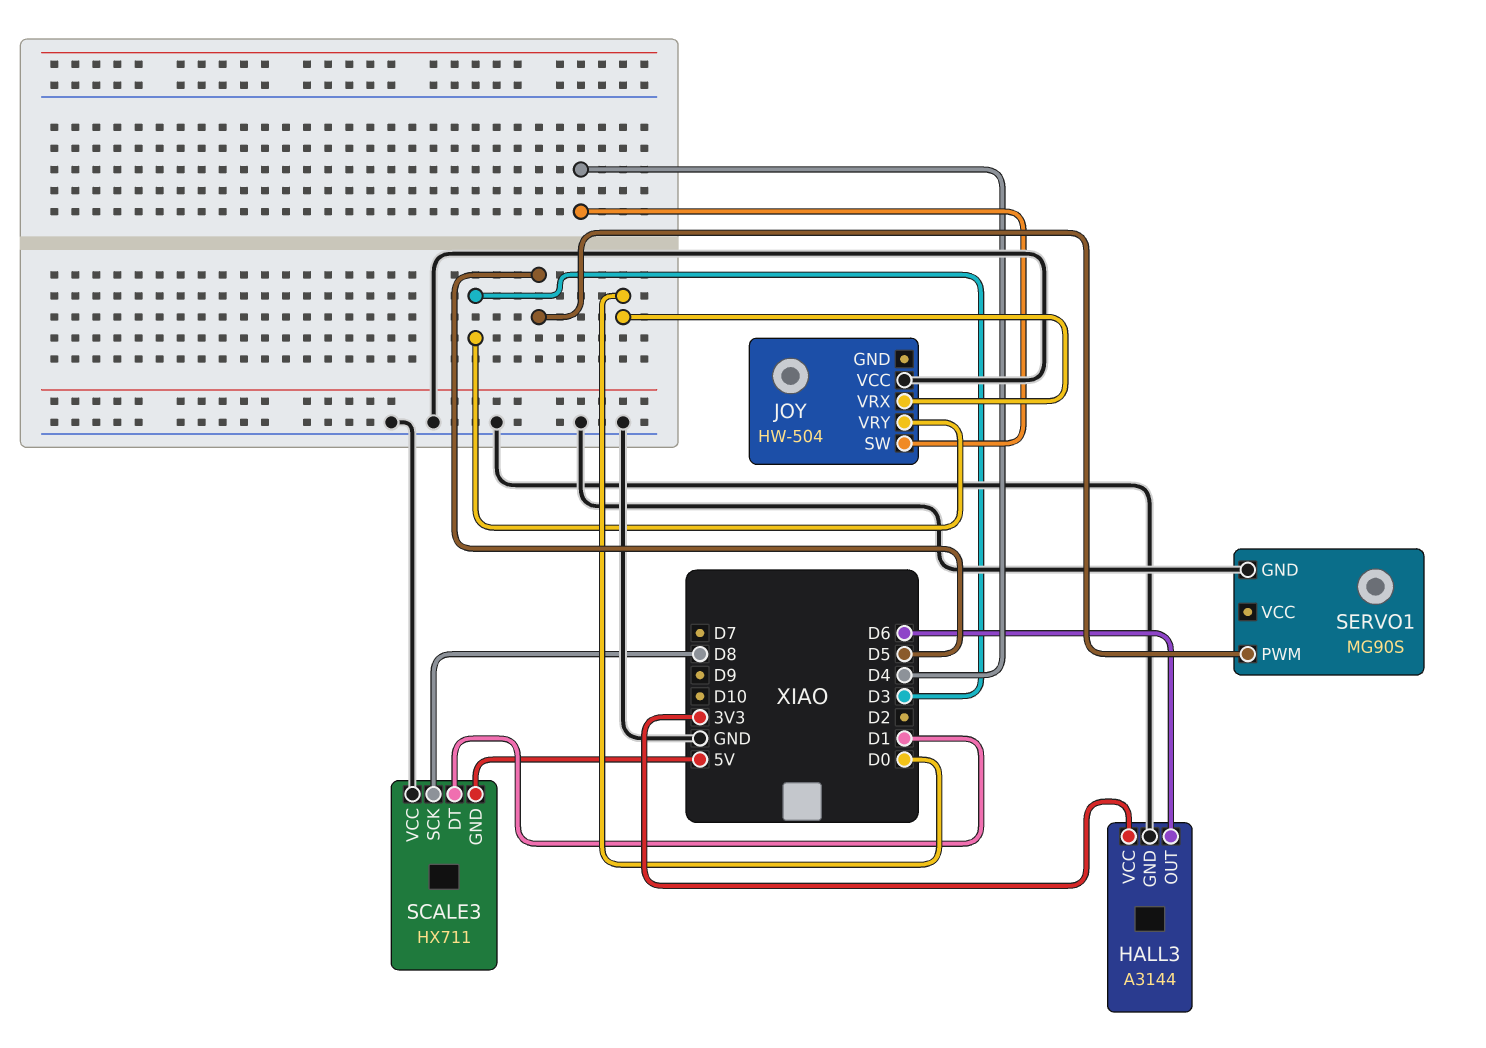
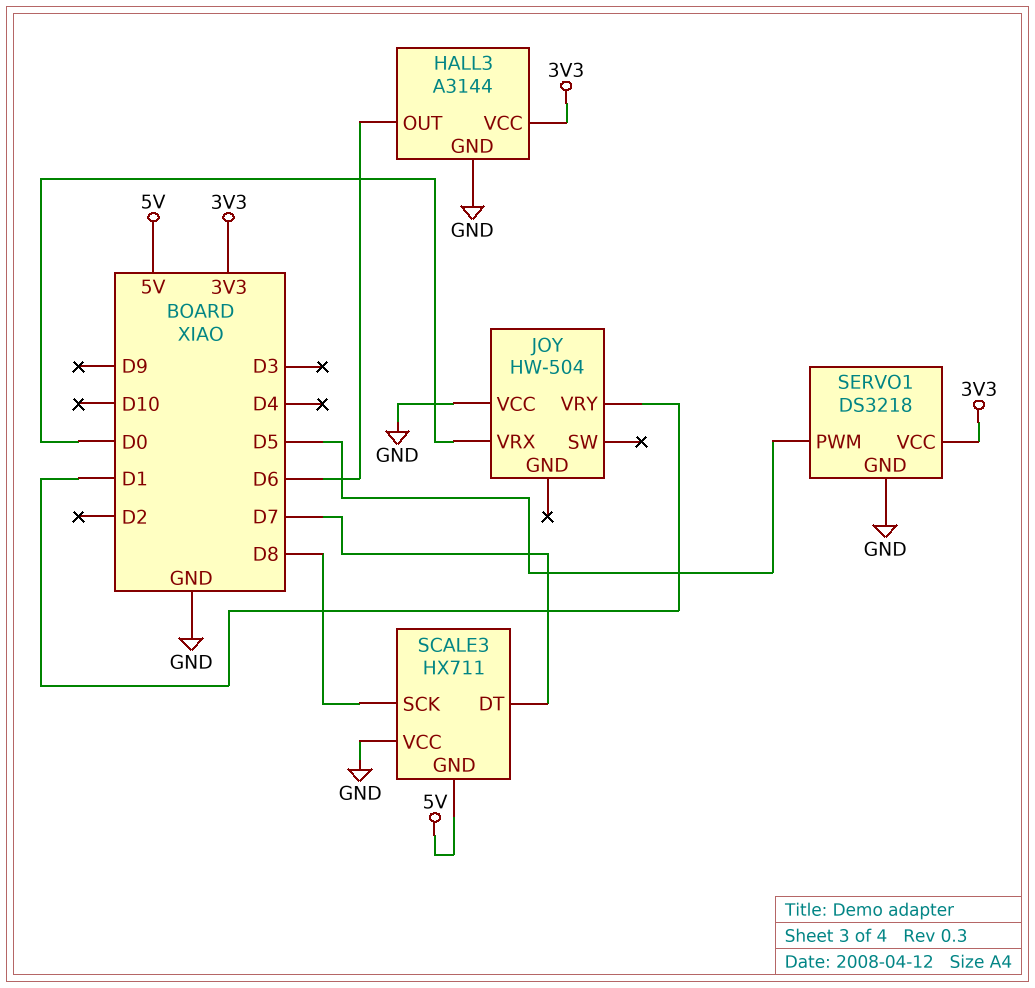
JOY pin SW: D4 -> none
JOY pin VRY: D3 -> D1
SCALE3 pin DT: D1 -> D7
SERVO1: MG90S -> DS3218
SERVO1 pin VCC: none -> 3V3

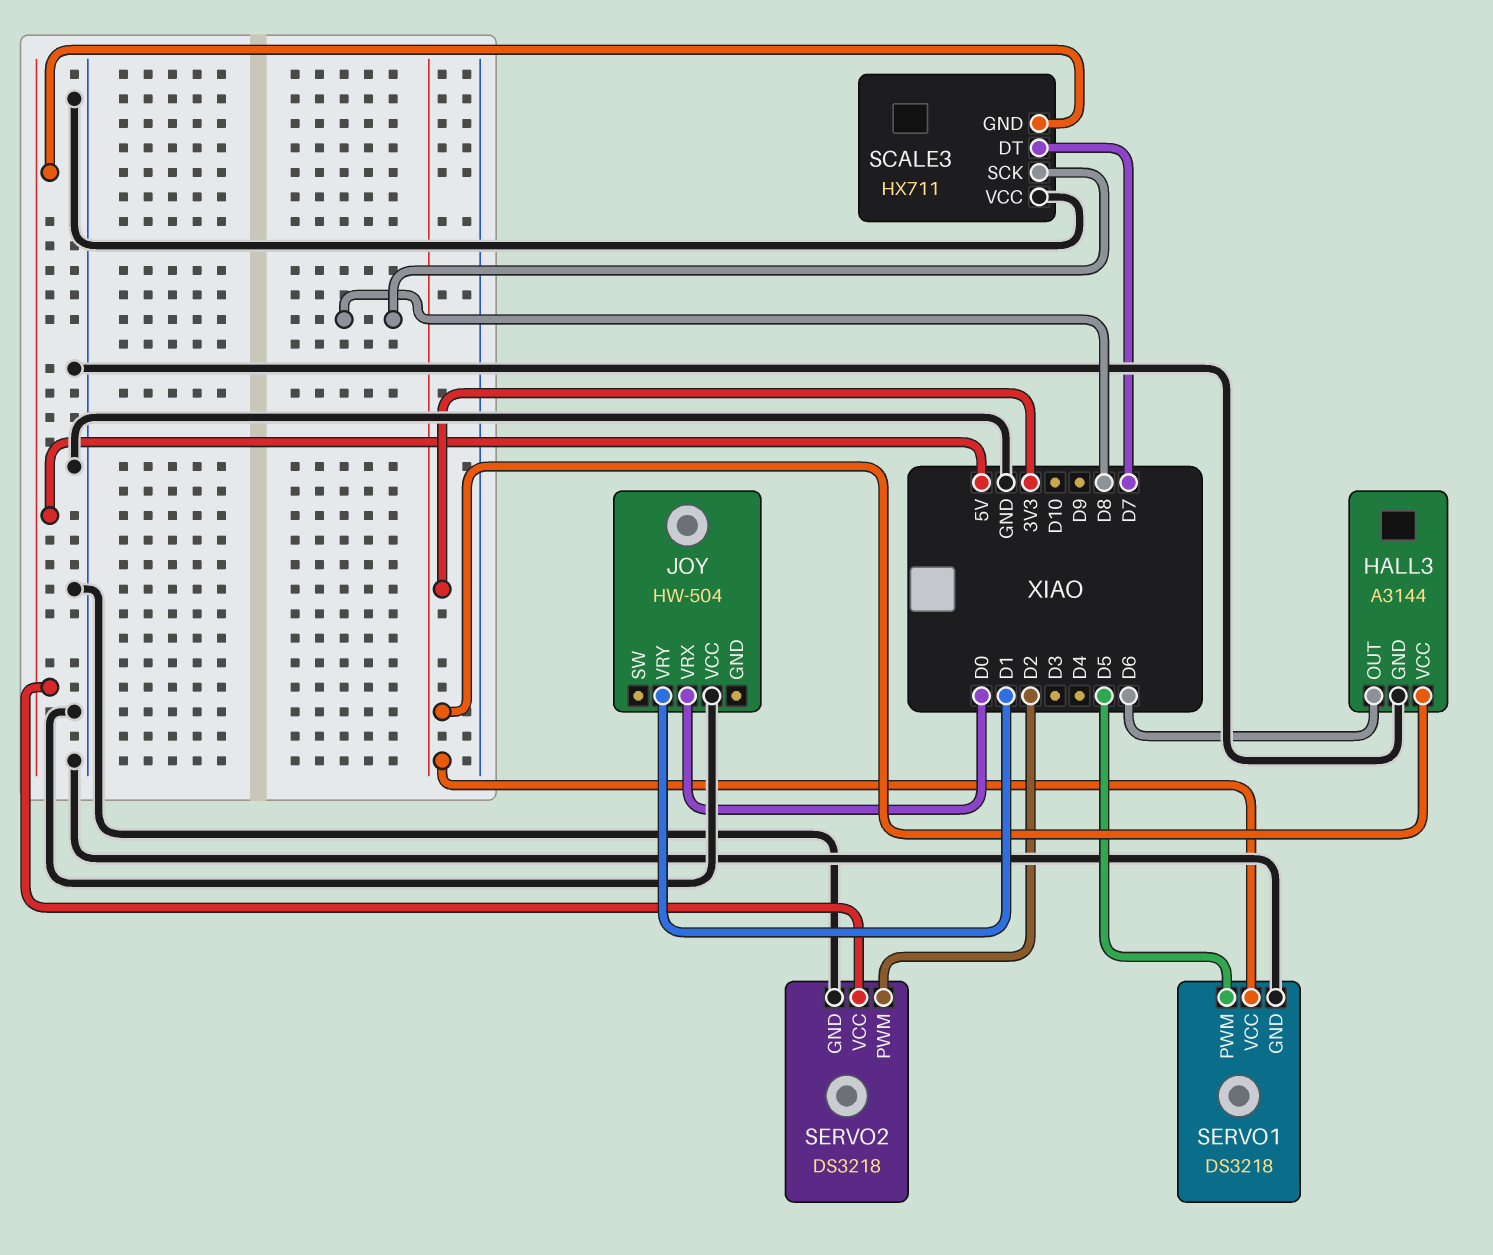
SERVO2: none -> DS3218
SERVO2 pin GND: none -> GND
SERVO2 pin PWM: none -> D2
SERVO2 pin VCC: none -> 5V

